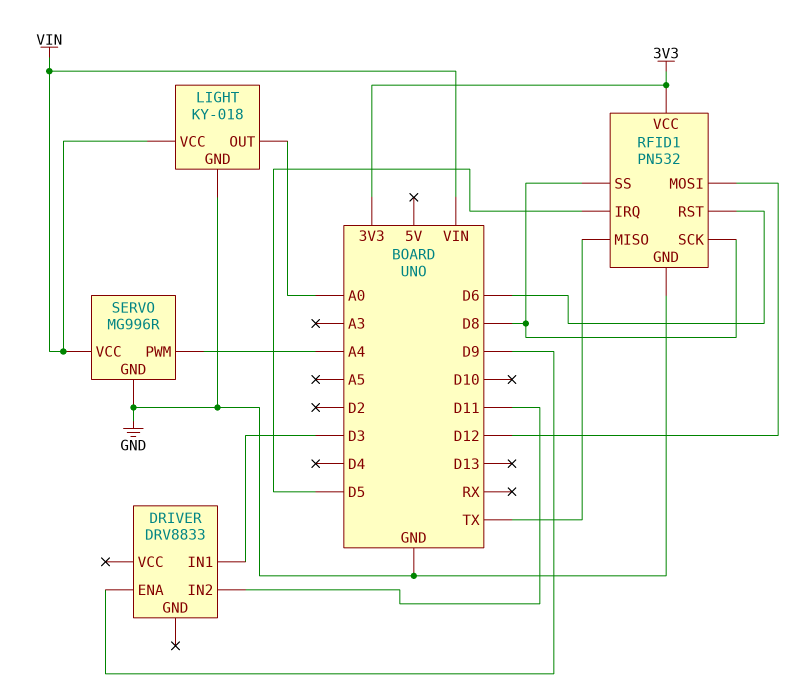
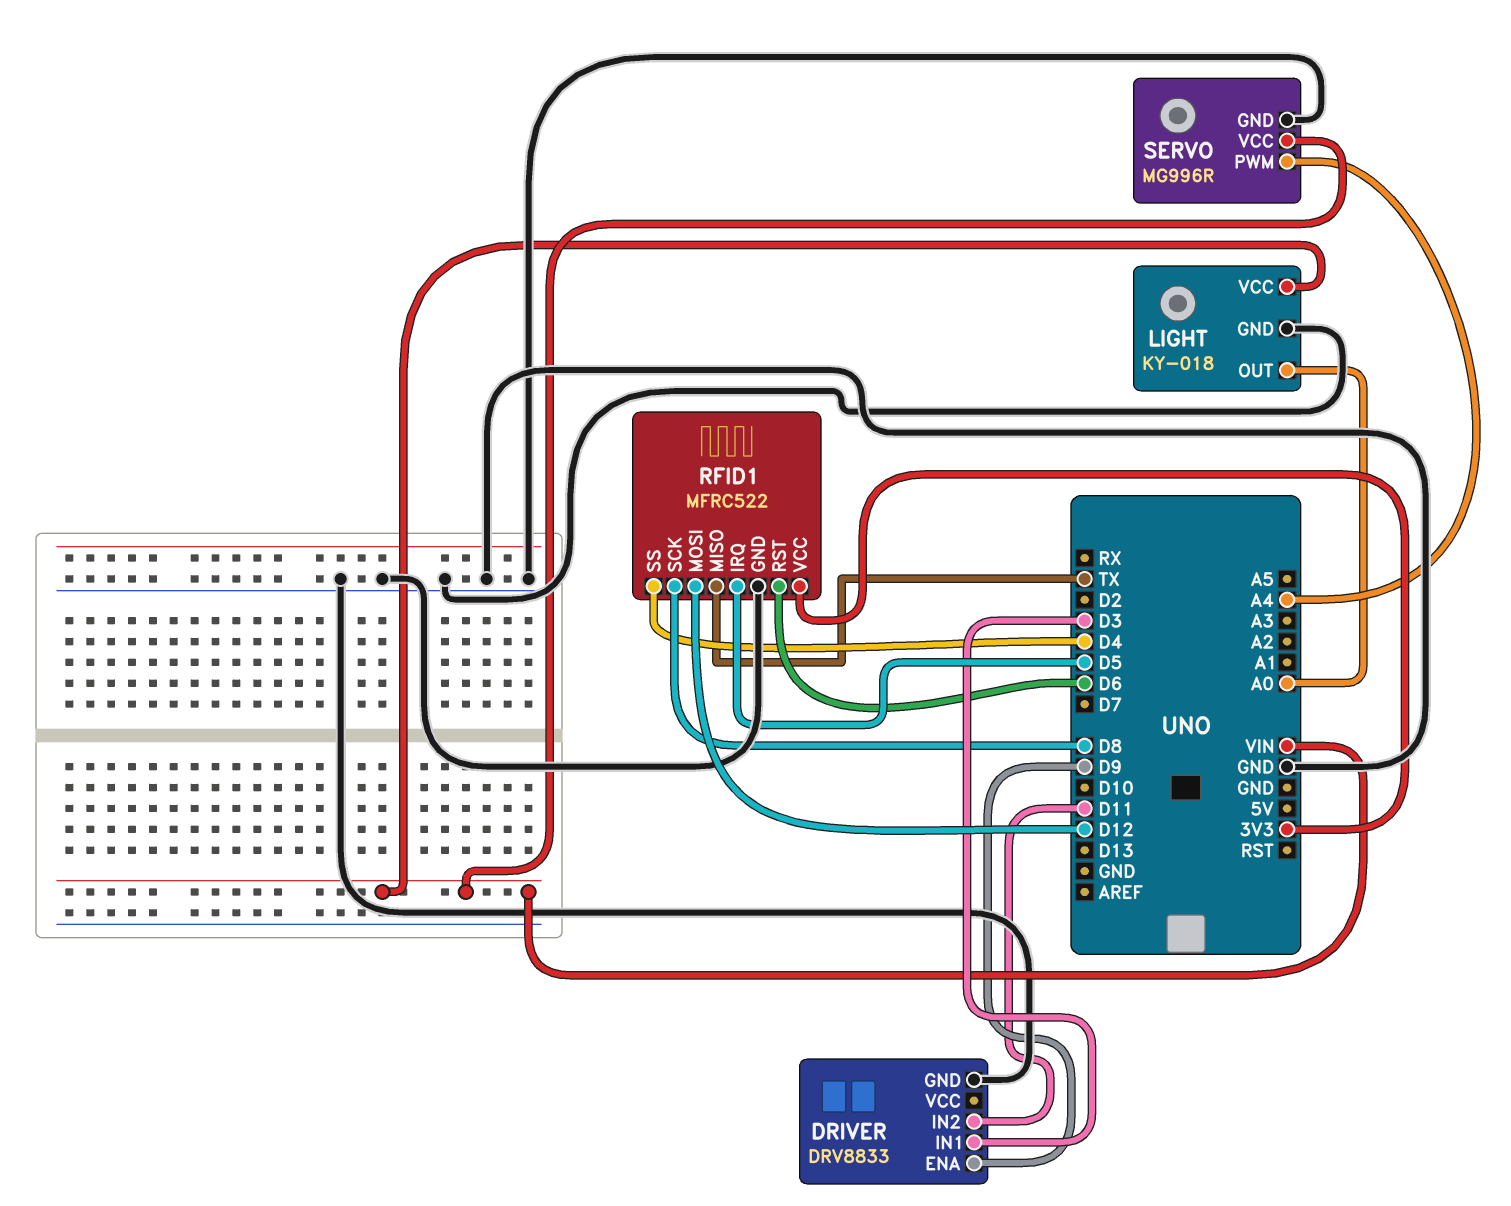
DRIVER pin GND: none -> GND
RFID1: PN532 -> MFRC522
RFID1 pin SS: D8 -> D4

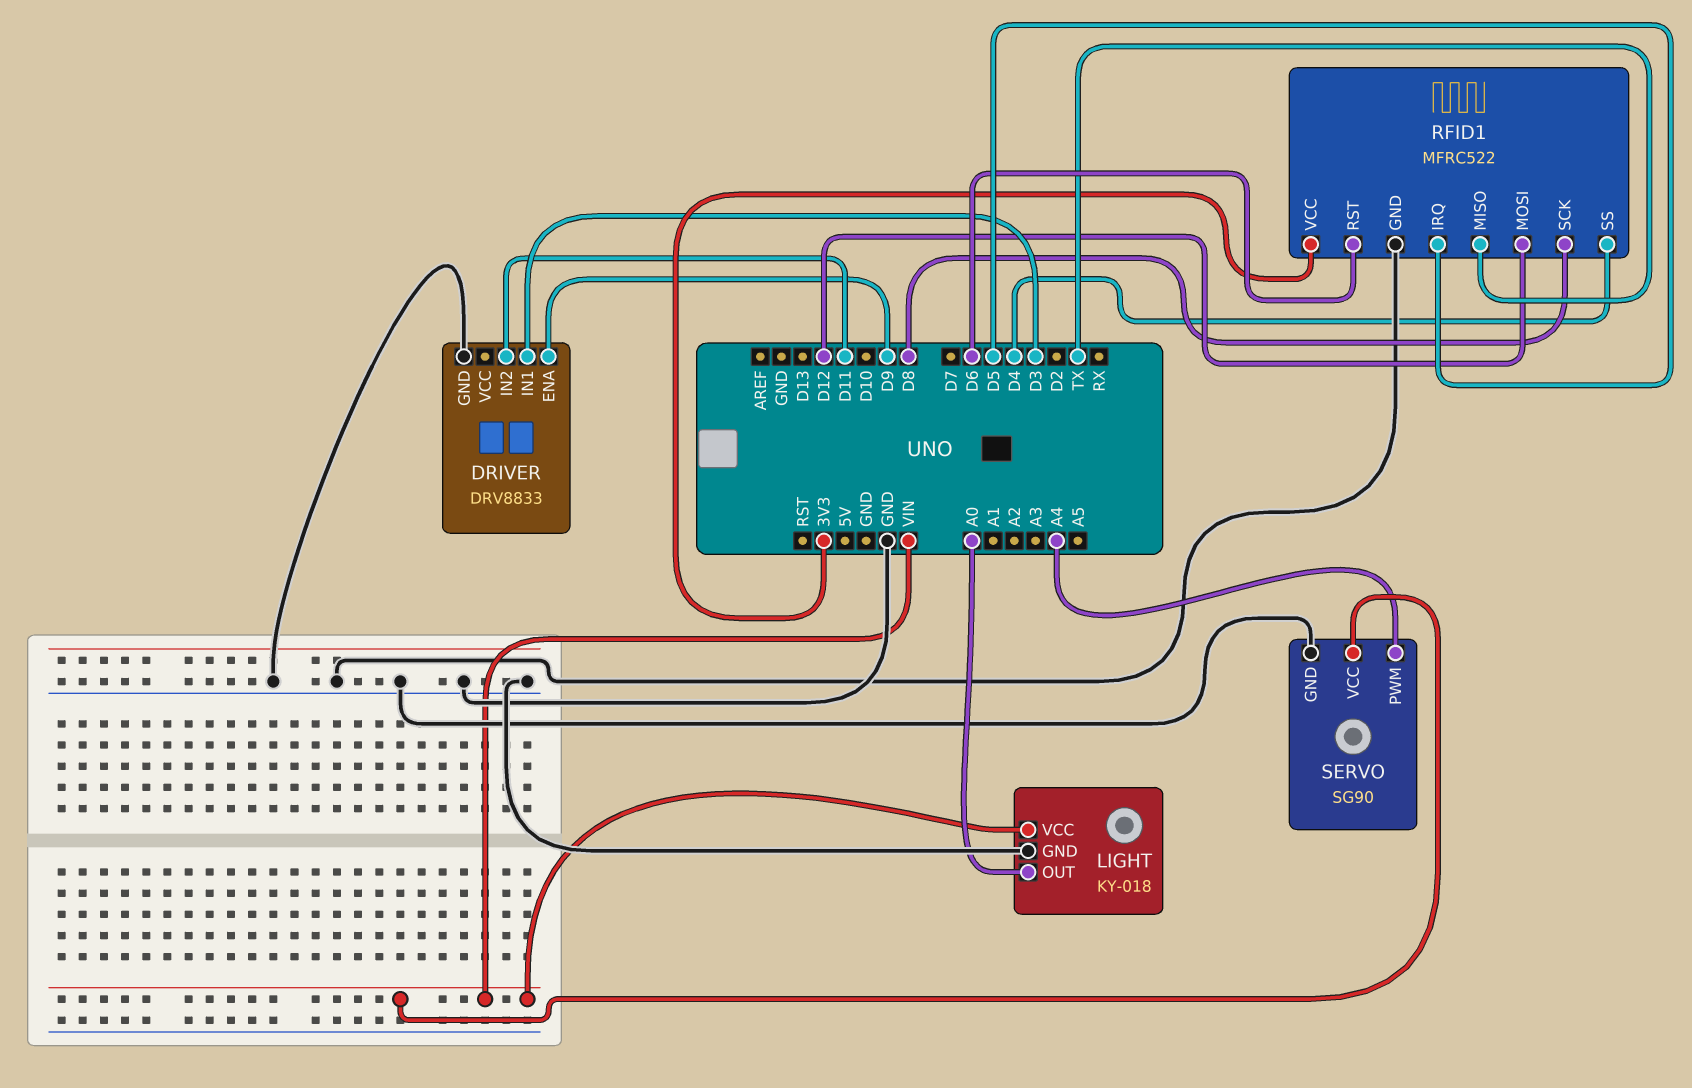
SERVO: MG996R -> SG90

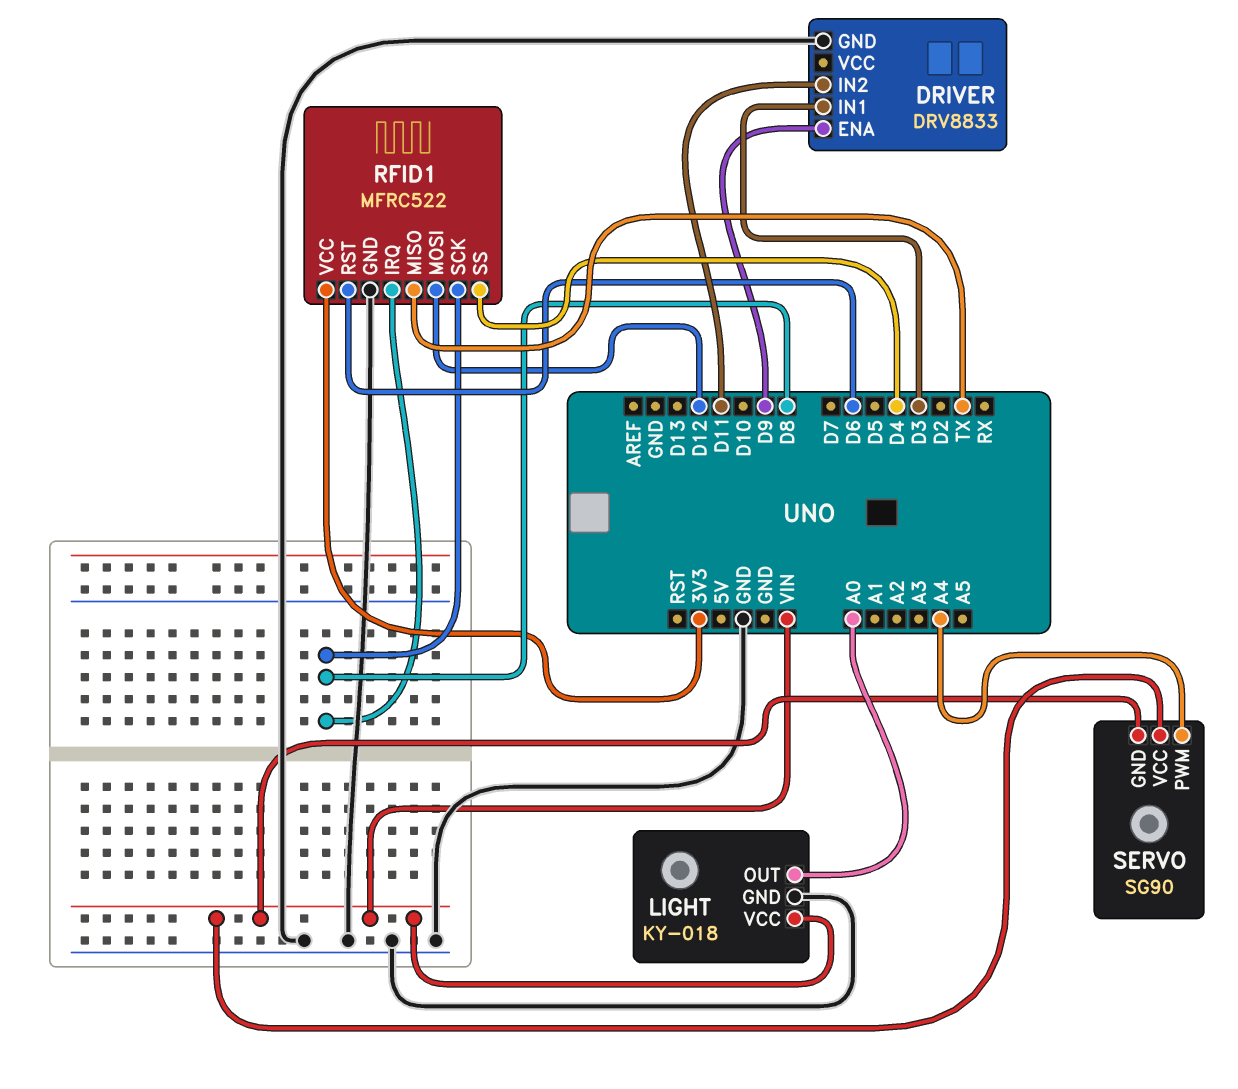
RFID1 pin IRQ: D5 -> D8
SERVO pin GND: GND -> VIN

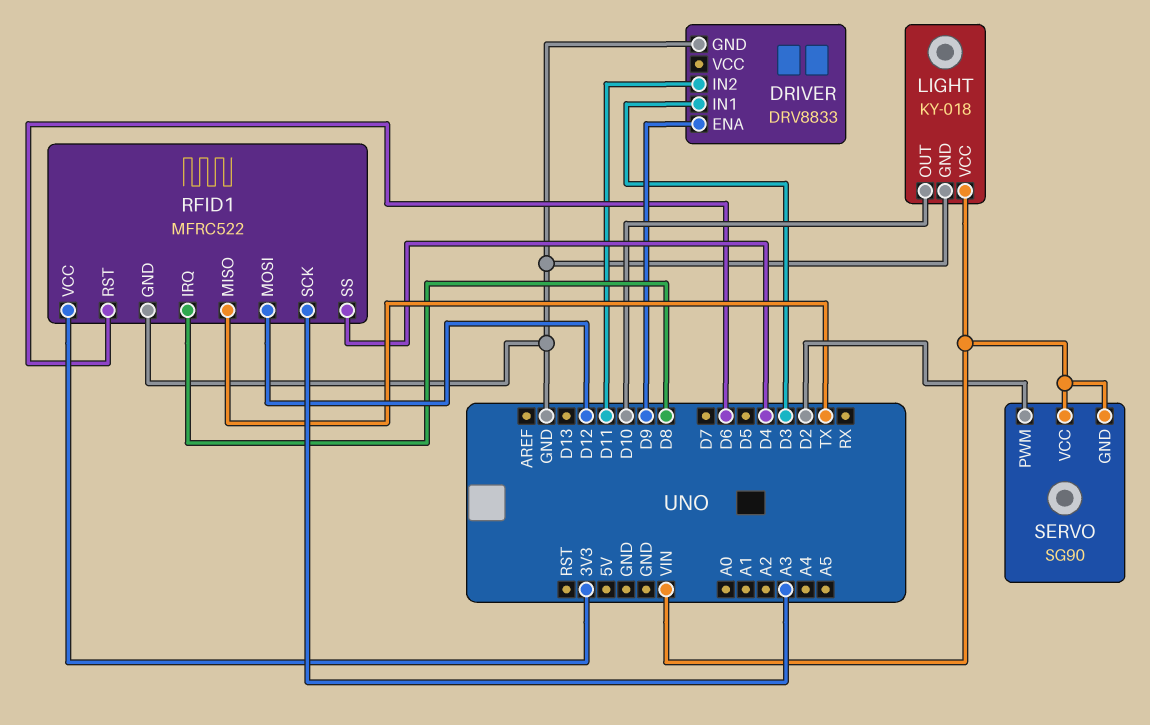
LIGHT pin OUT: A0 -> D10
RFID1 pin SCK: D8 -> A3
SERVO pin PWM: A4 -> D2

